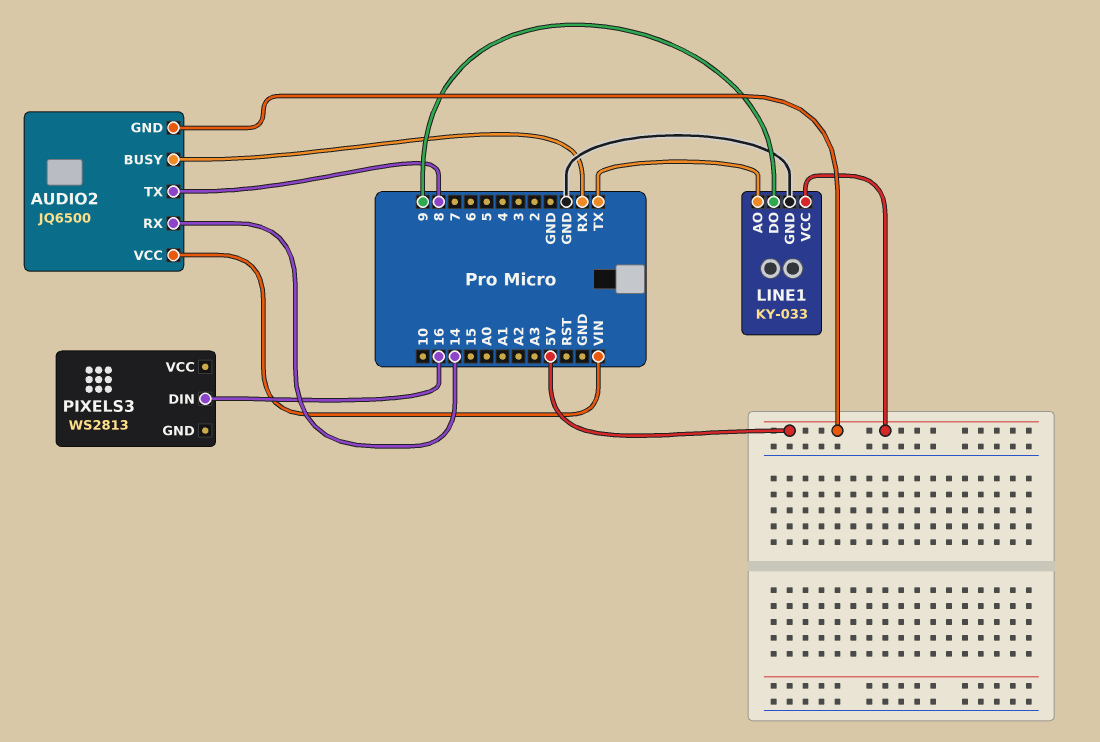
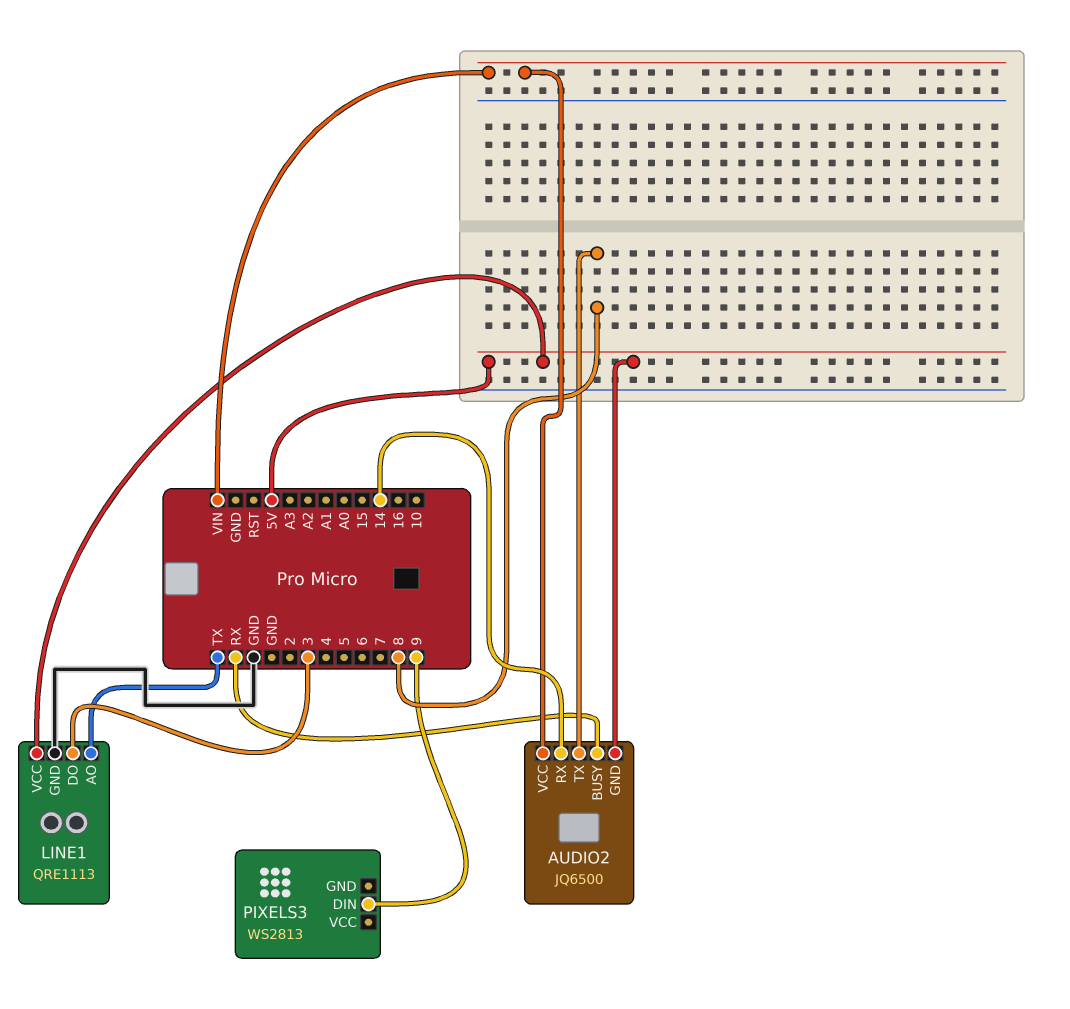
LINE1: KY-033 -> QRE1113
LINE1 pin DO: 9 -> 3
PIXELS3 pin DIN: 16 -> 9

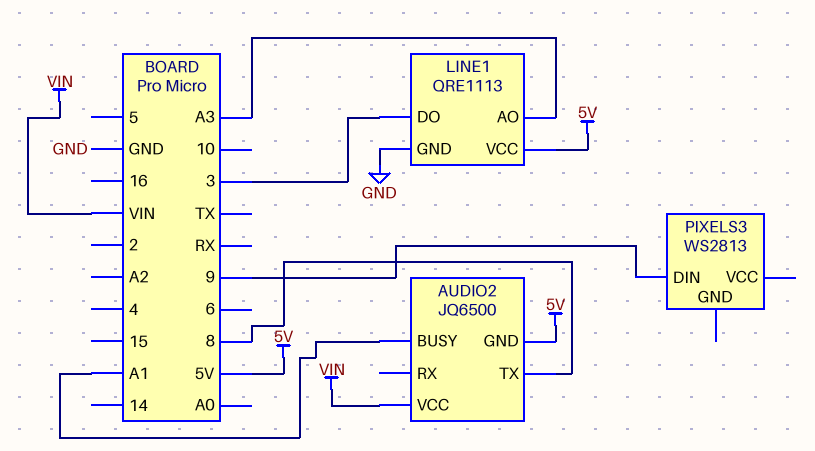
AUDIO2 pin BUSY: RX -> A1
AUDIO2 pin RX: 14 -> none
LINE1 pin AO: TX -> A3

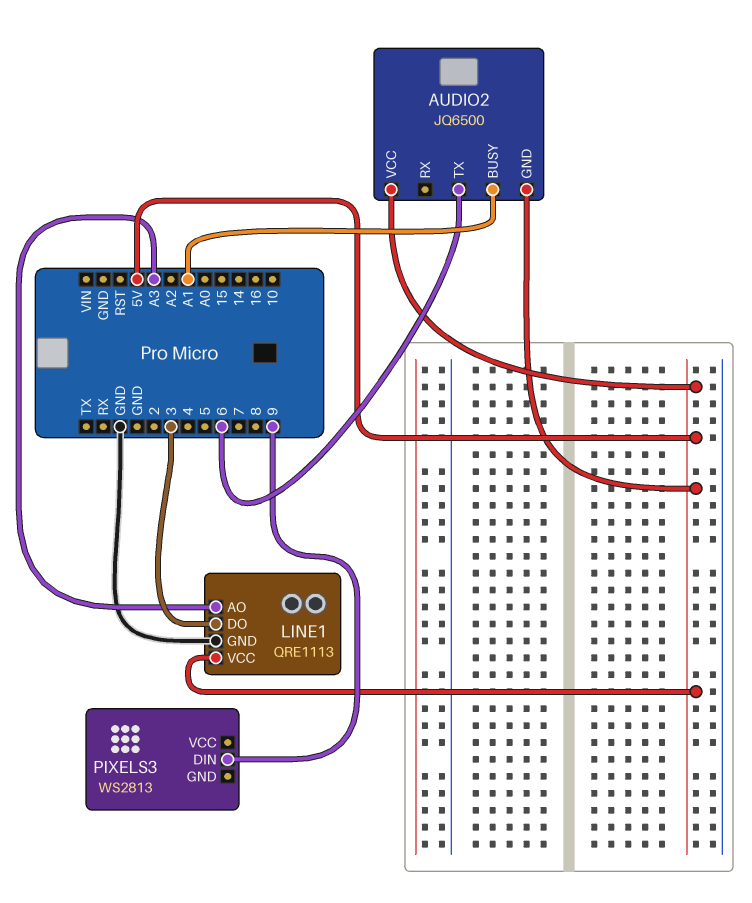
AUDIO2 pin TX: 8 -> 6
AUDIO2 pin VCC: VIN -> 5V

